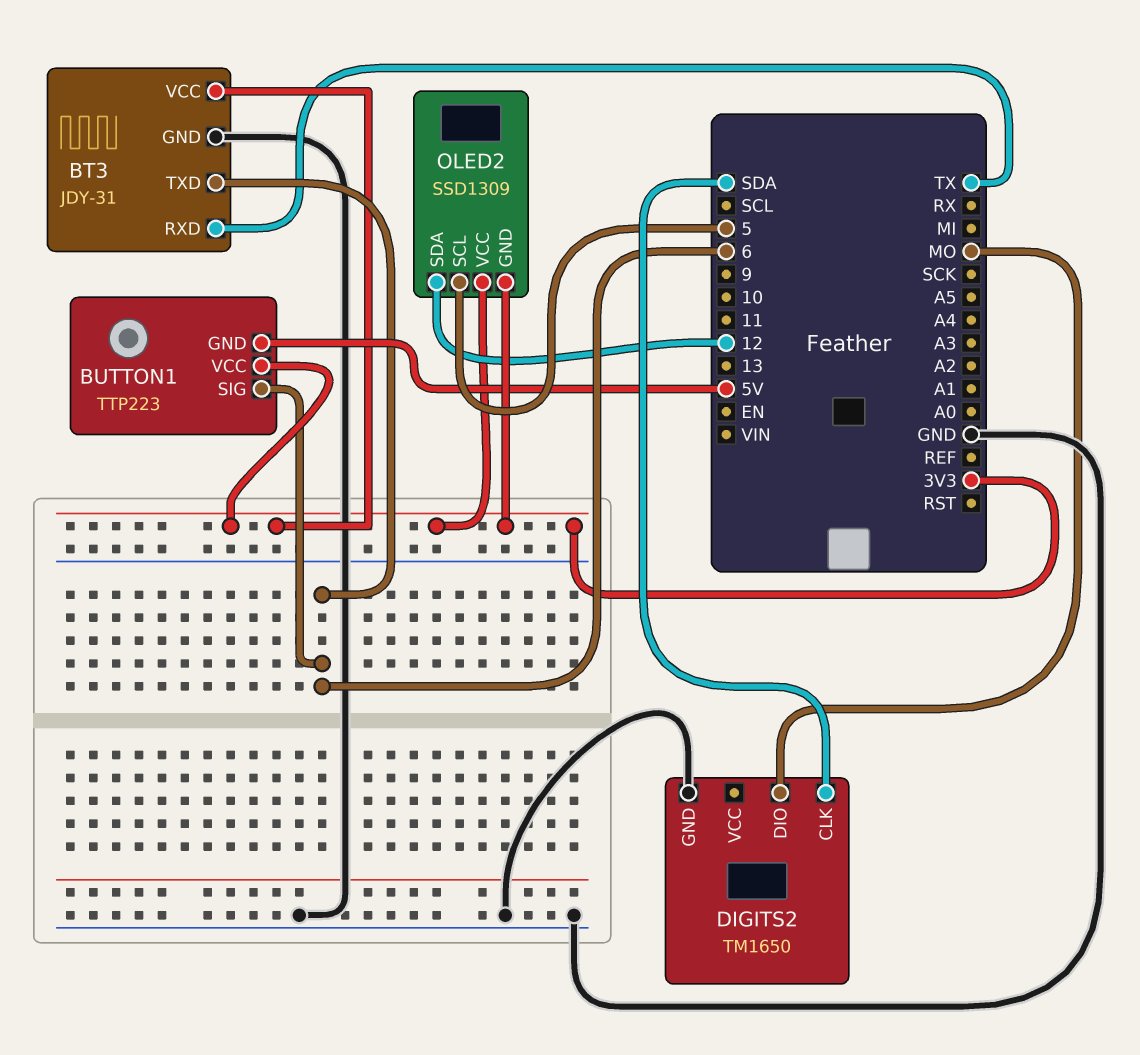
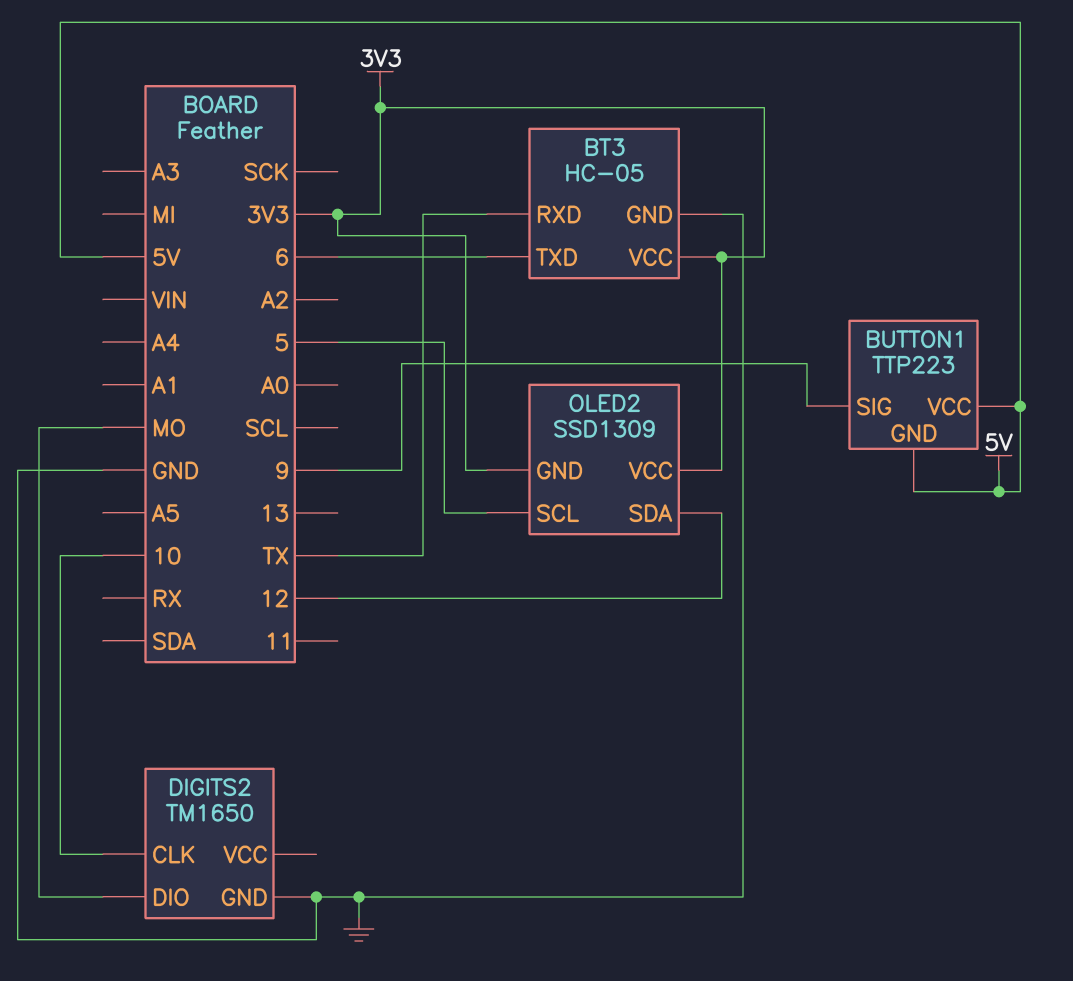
BT3: JDY-31 -> HC-05
BUTTON1 pin SIG: 6 -> 9
BUTTON1 pin VCC: 3V3 -> 5V
DIGITS2 pin CLK: SDA -> 10

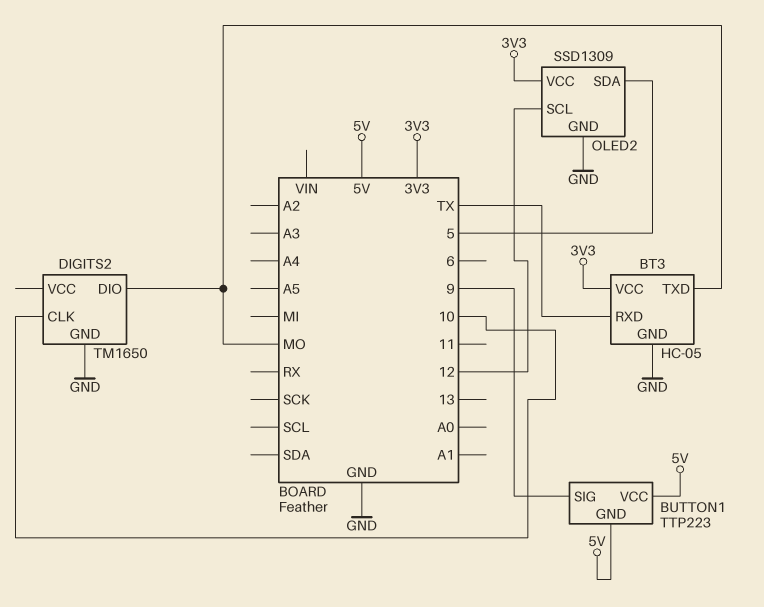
BT3 pin TXD: 6 -> MO
OLED2 pin GND: 3V3 -> GND
OLED2 pin SCL: 5 -> 12
OLED2 pin SDA: 12 -> 5

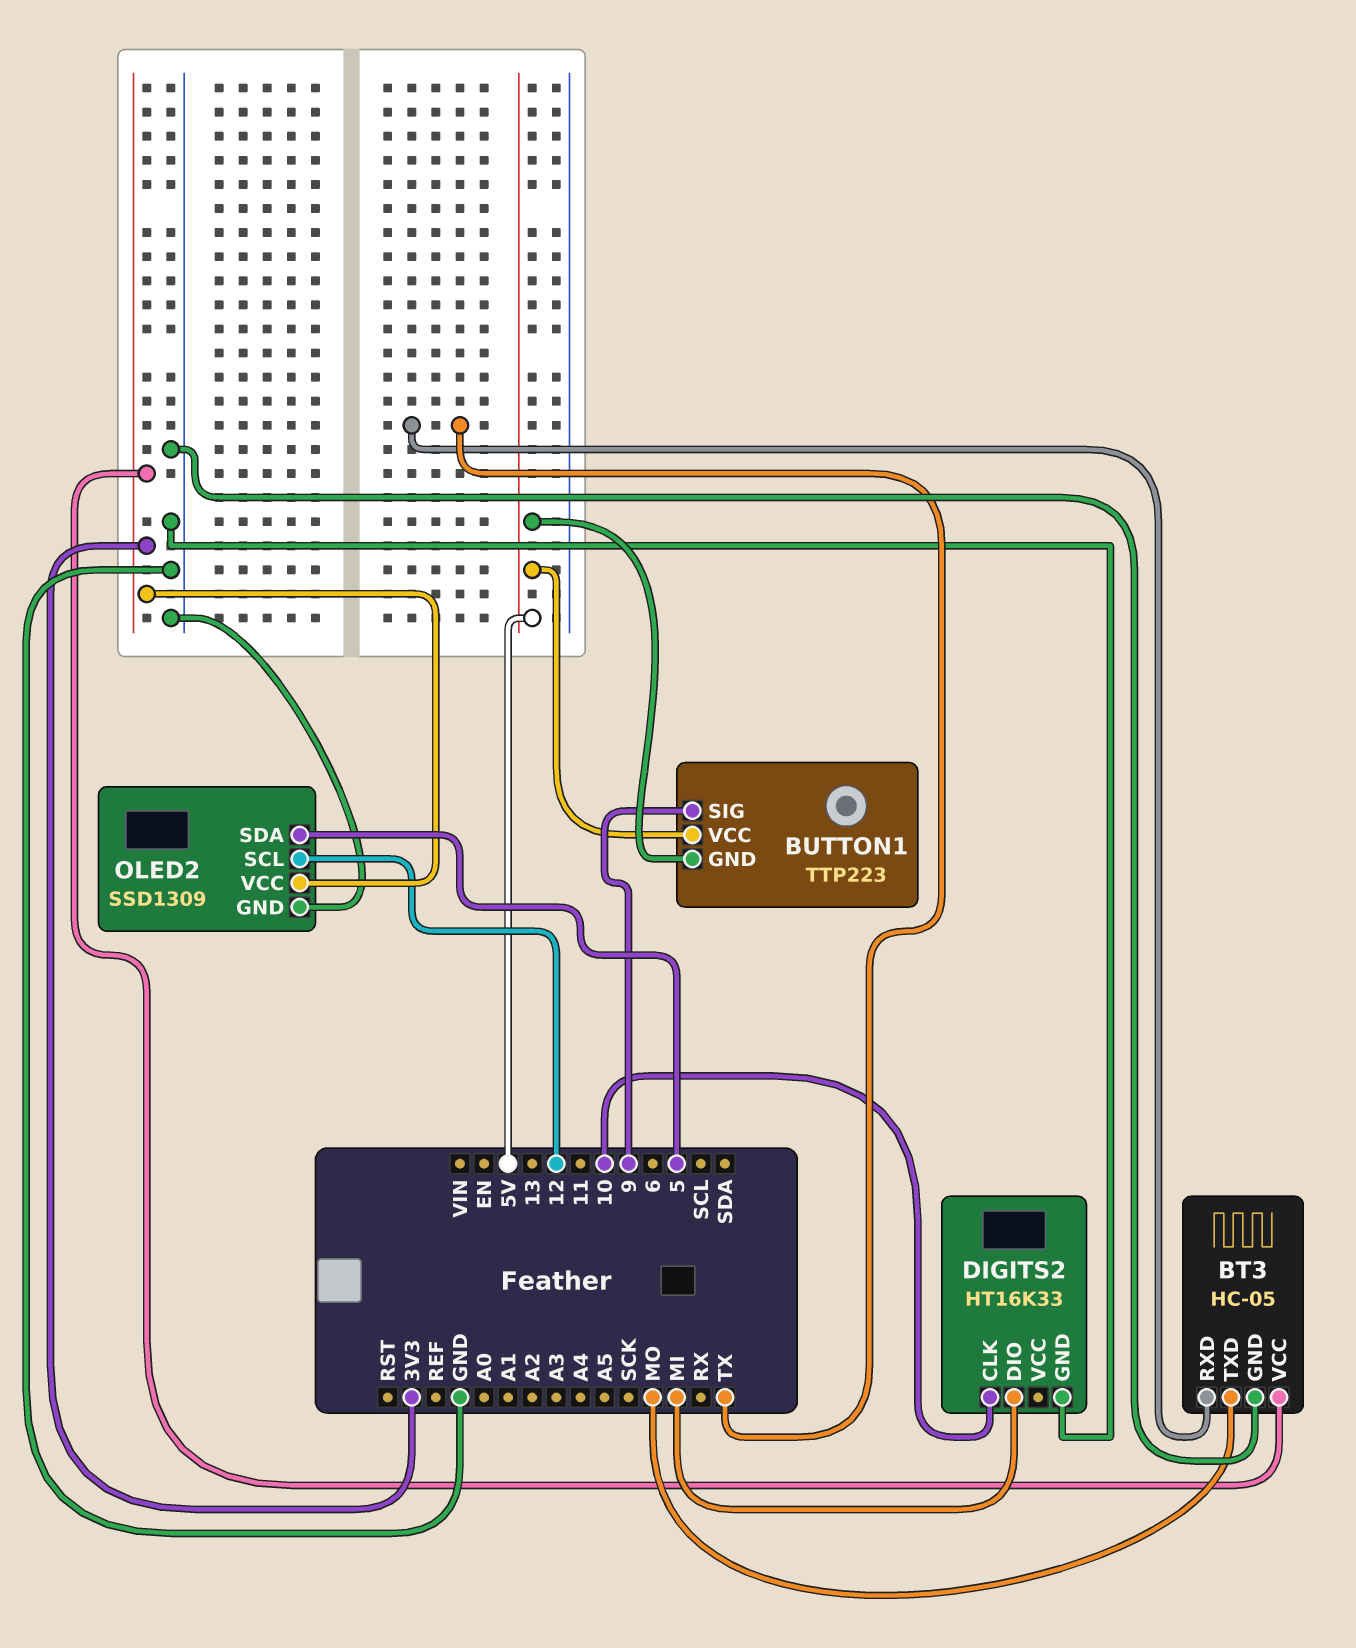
DIGITS2: TM1650 -> HT16K33
DIGITS2 pin DIO: MO -> MI

